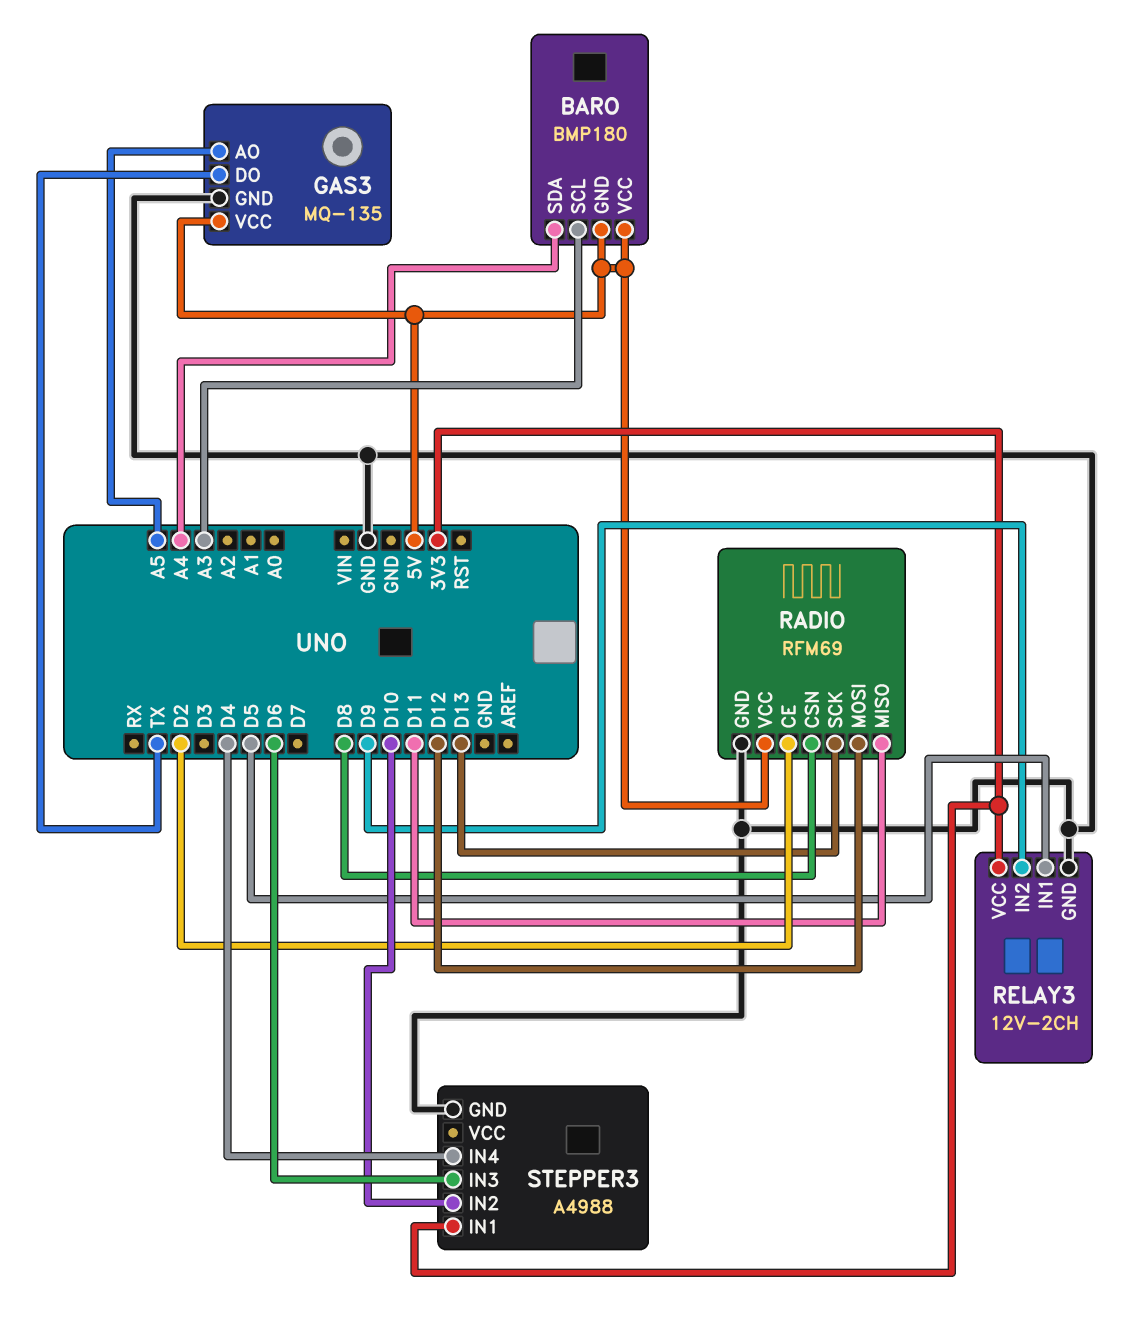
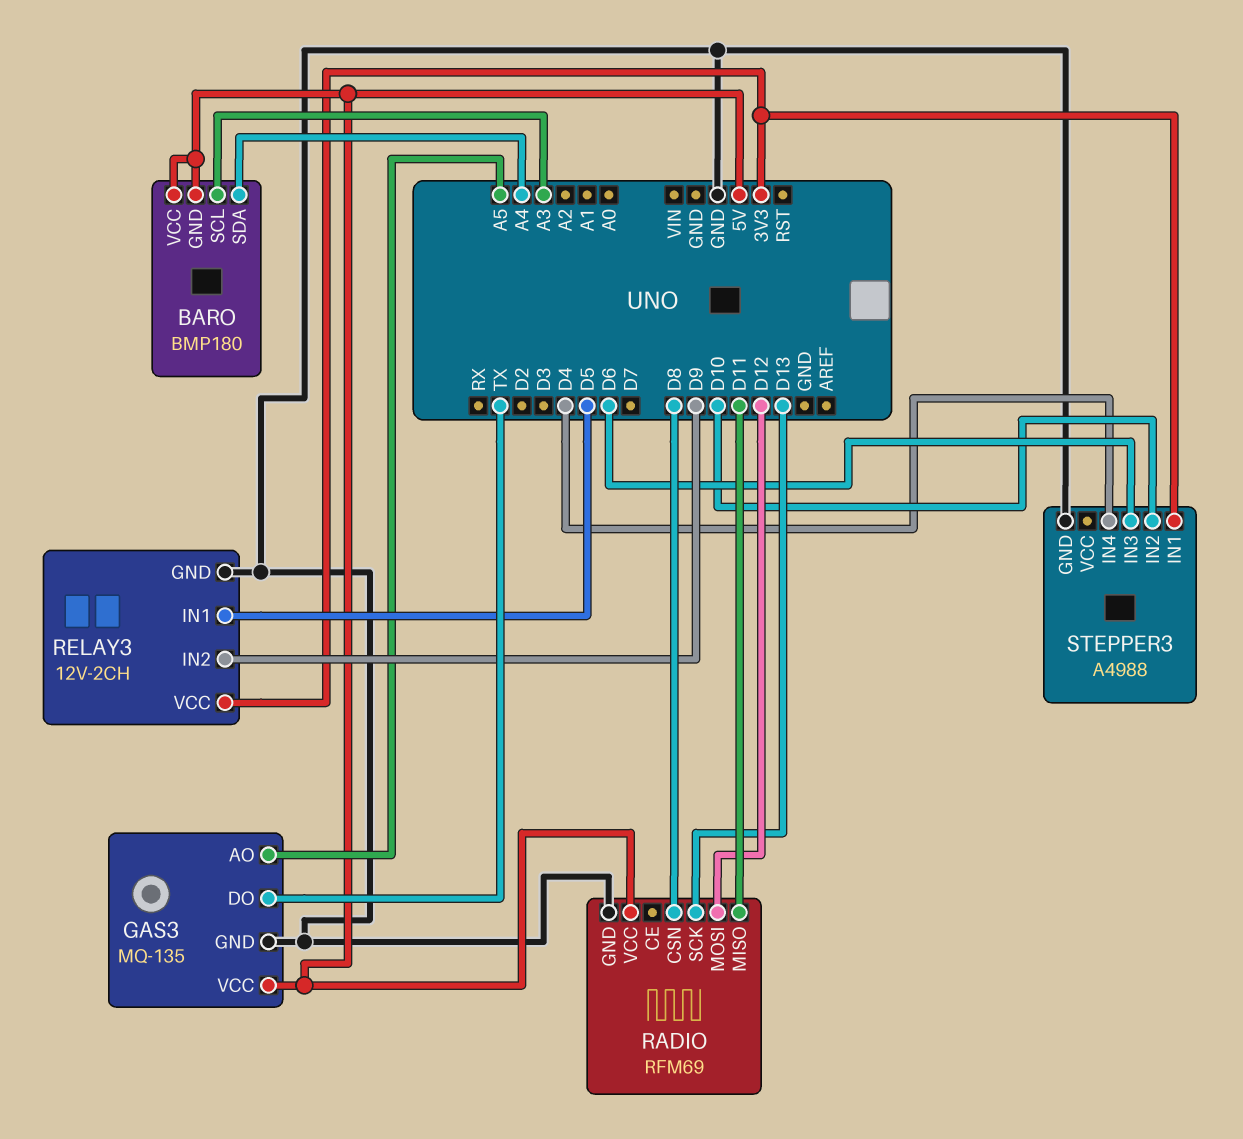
RADIO pin CE: D2 -> none

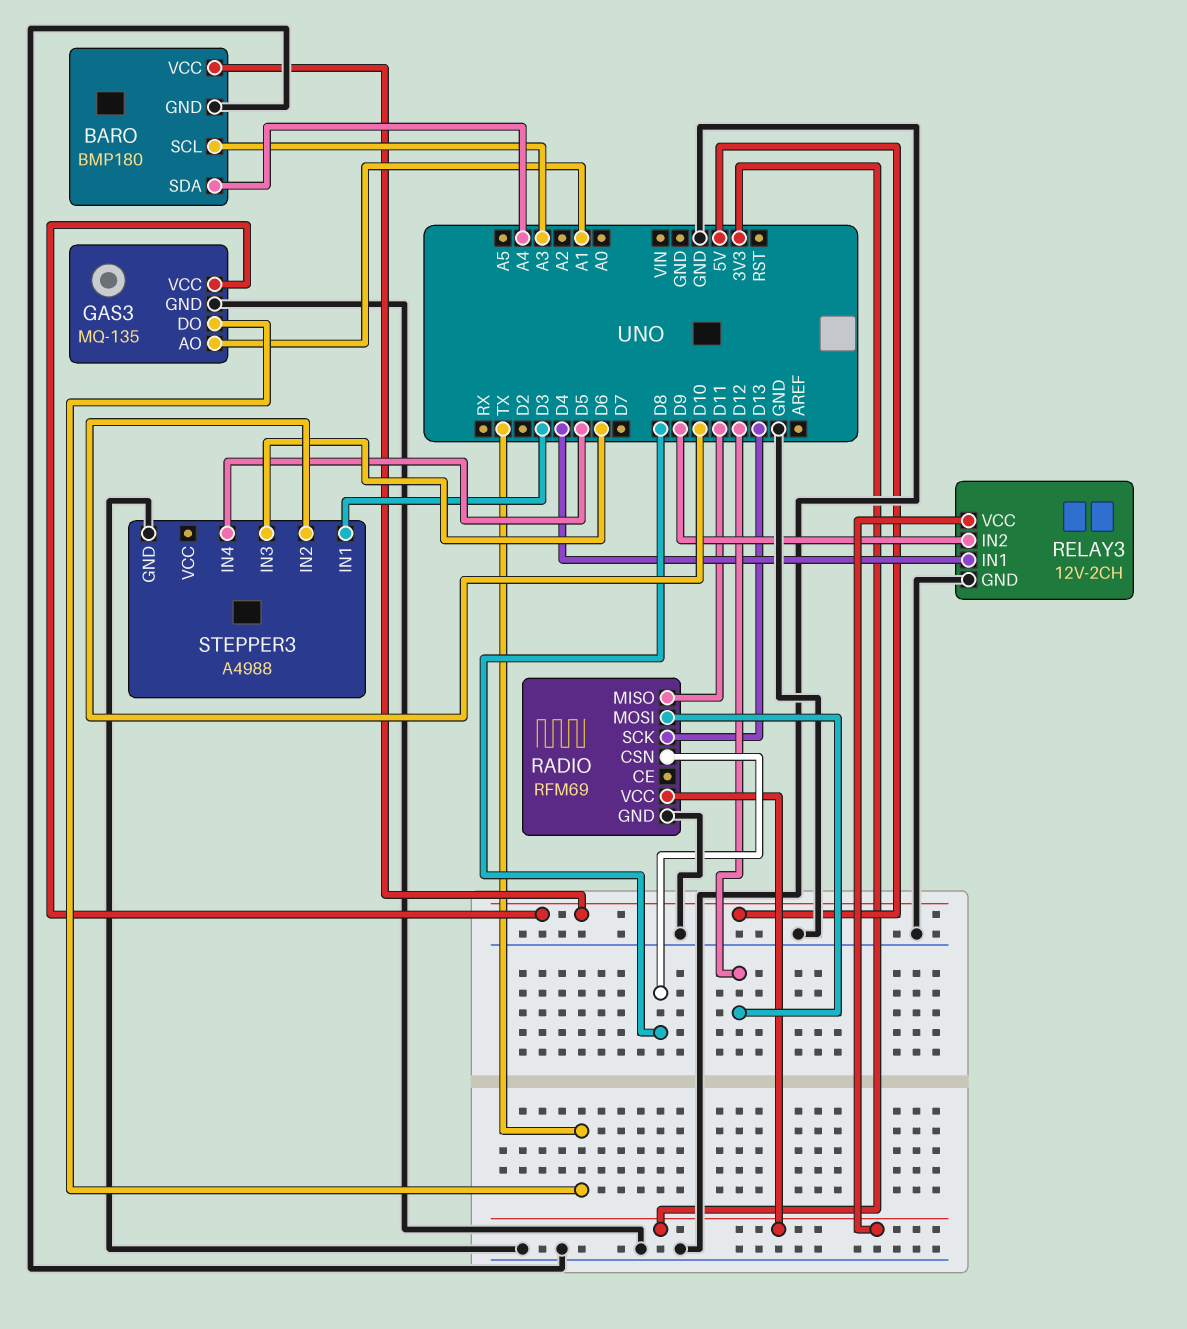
BARO pin GND: 5V -> GND
GAS3 pin AO: A5 -> A1
RADIO pin VCC: 5V -> 3V3
RELAY3 pin IN1: D5 -> D4
STEPPER3 pin IN1: 3V3 -> D3
STEPPER3 pin IN4: D4 -> D5

